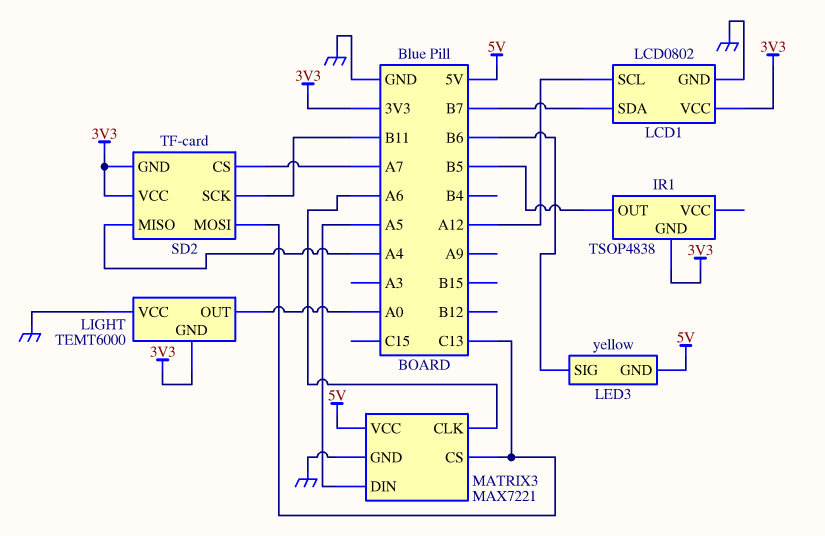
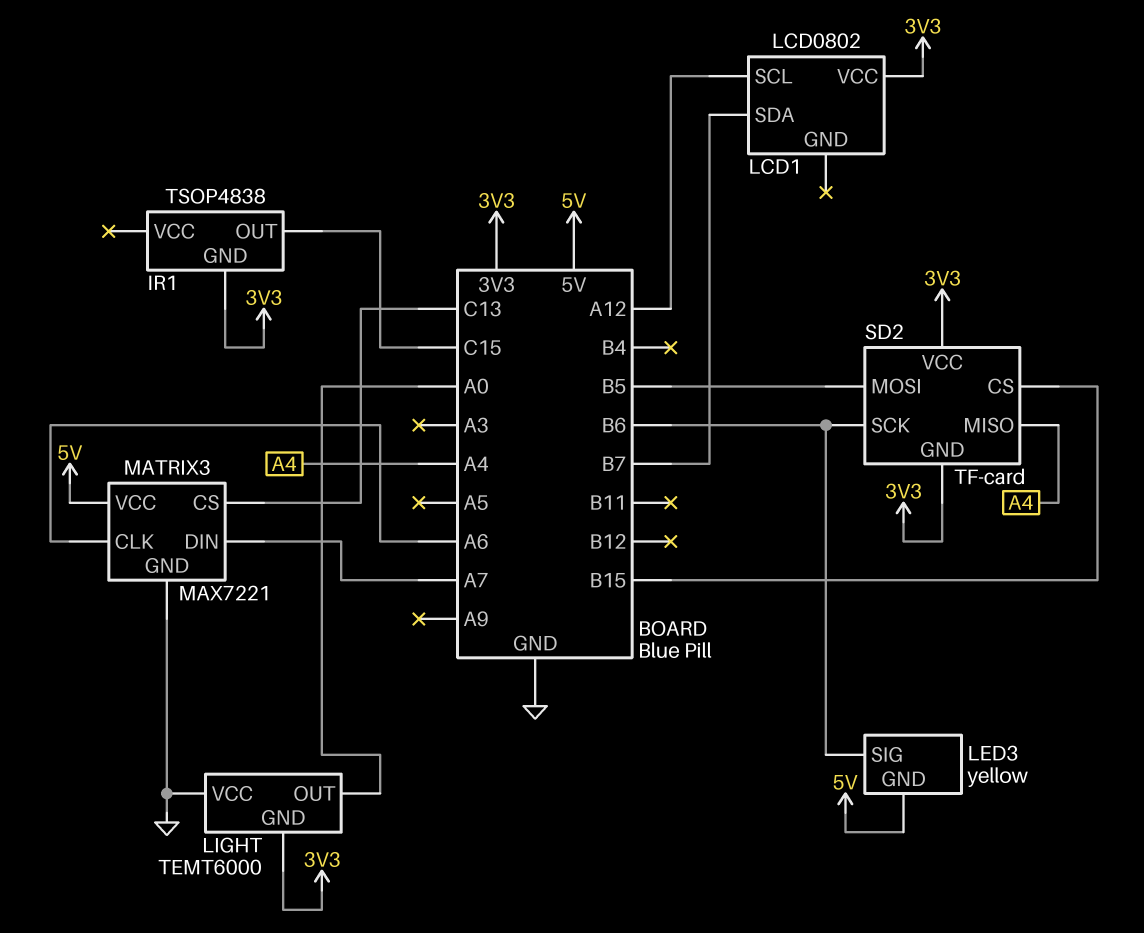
IR1 pin OUT: B5 -> C15
LCD1 pin GND: GND -> none
MATRIX3 pin DIN: A5 -> A7
SD2 pin CS: A7 -> B15
SD2 pin MOSI: C13 -> B5
SD2 pin SCK: B11 -> B6

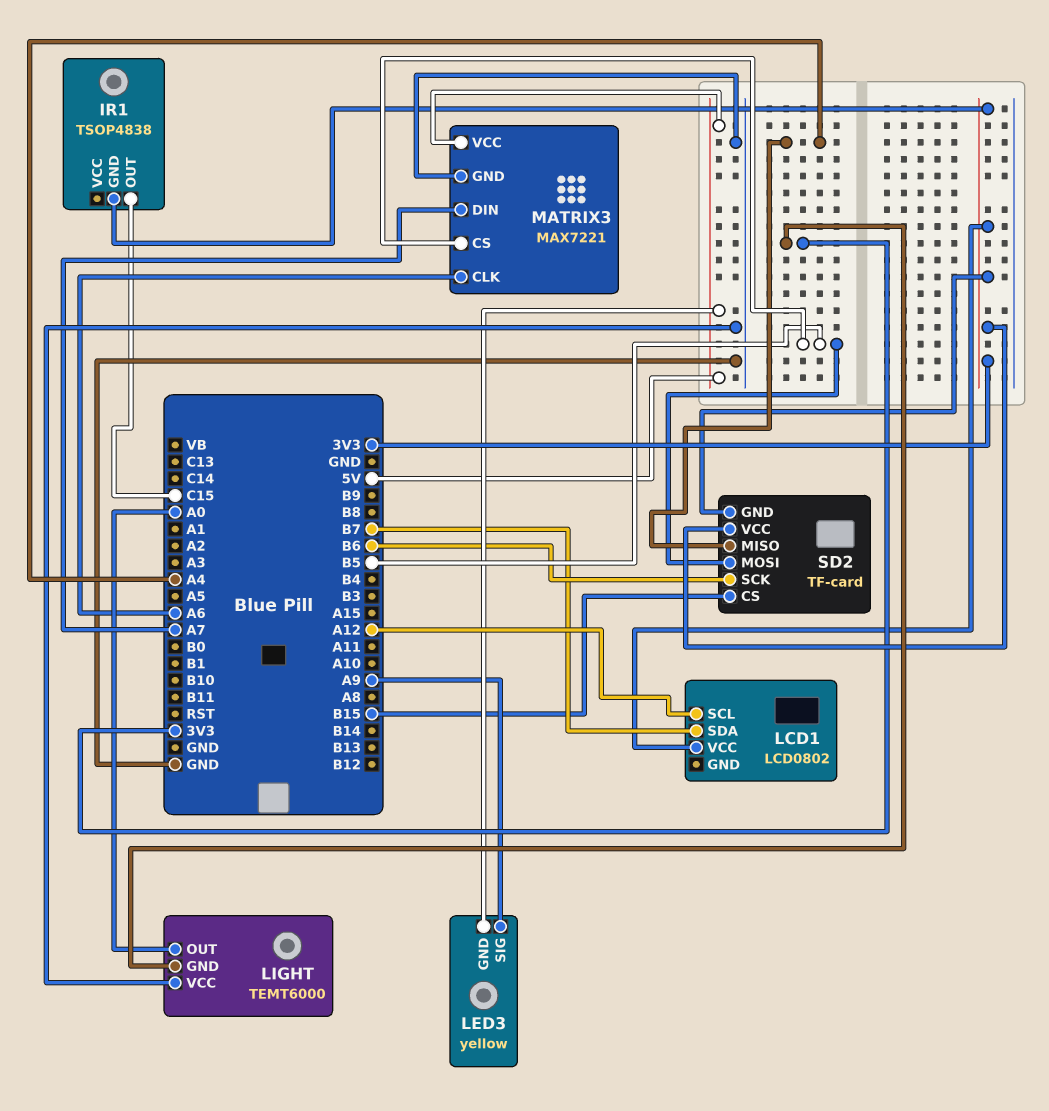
LED3 pin SIG: B6 -> A9
MATRIX3 pin CS: C13 -> B5

